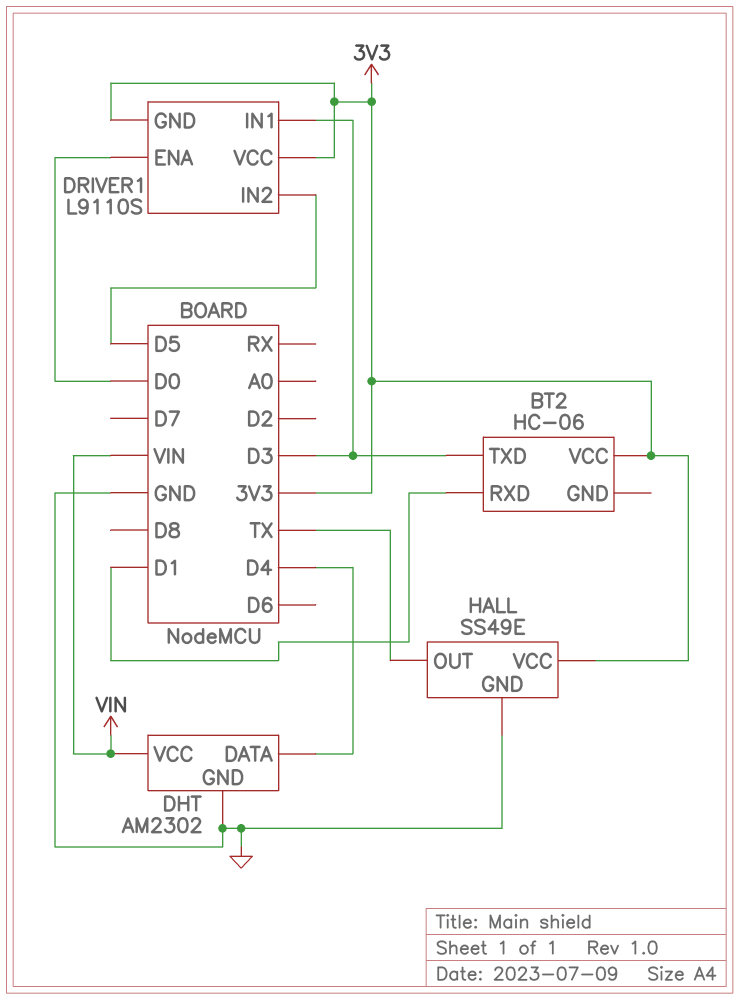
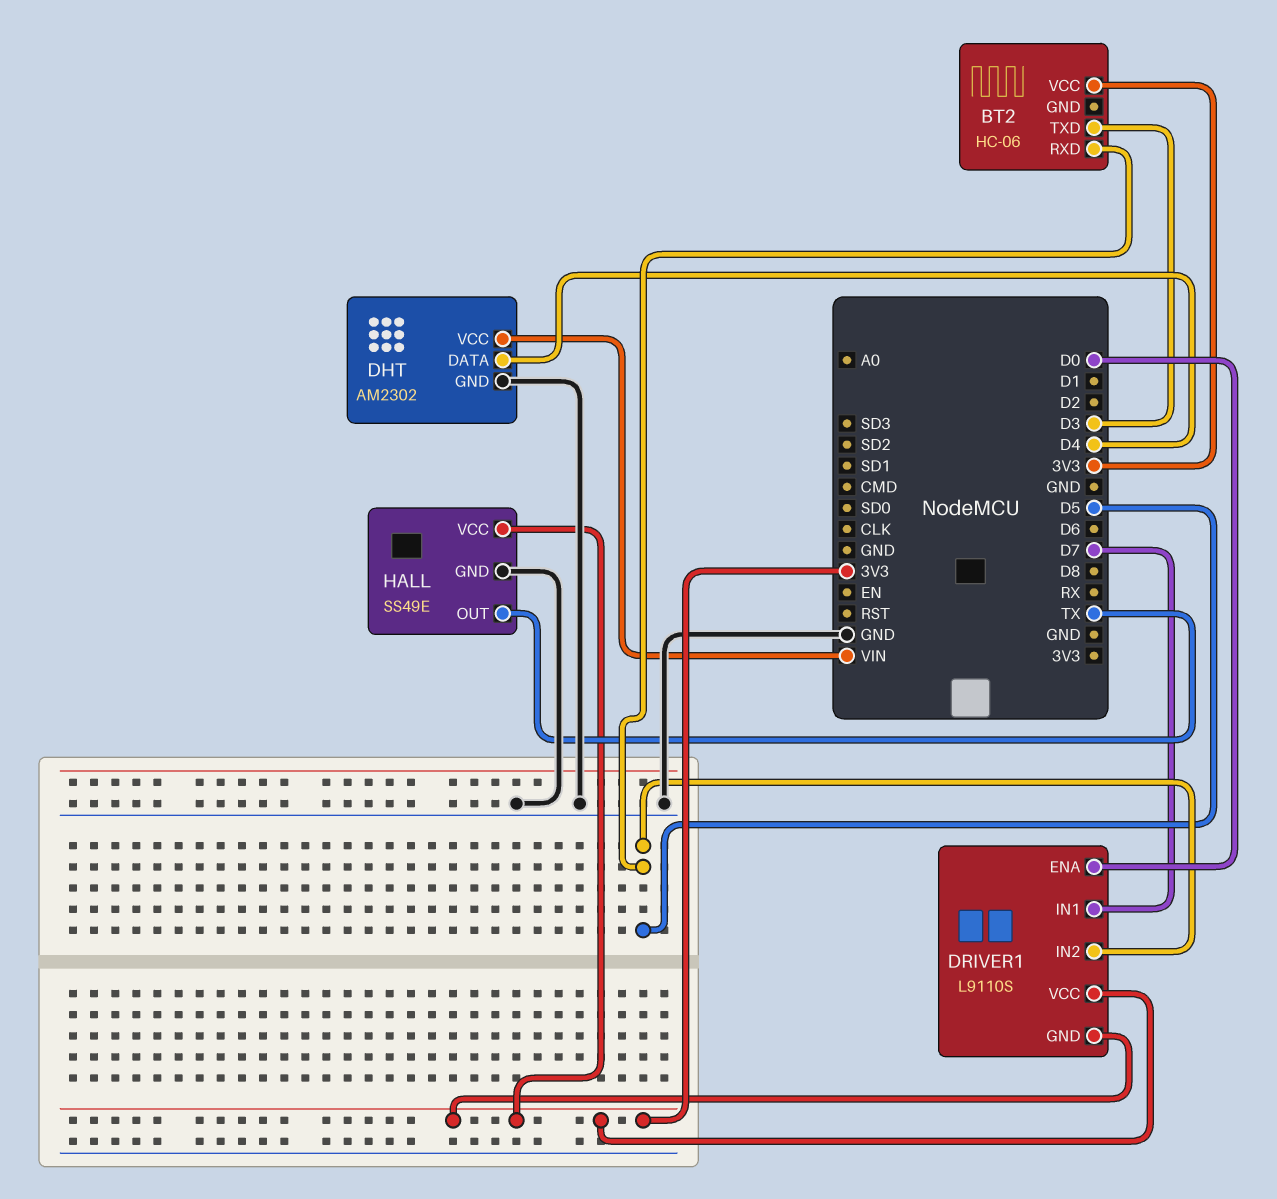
BT2 pin RXD: D1 -> D5
DRIVER1 pin IN1: D3 -> D7

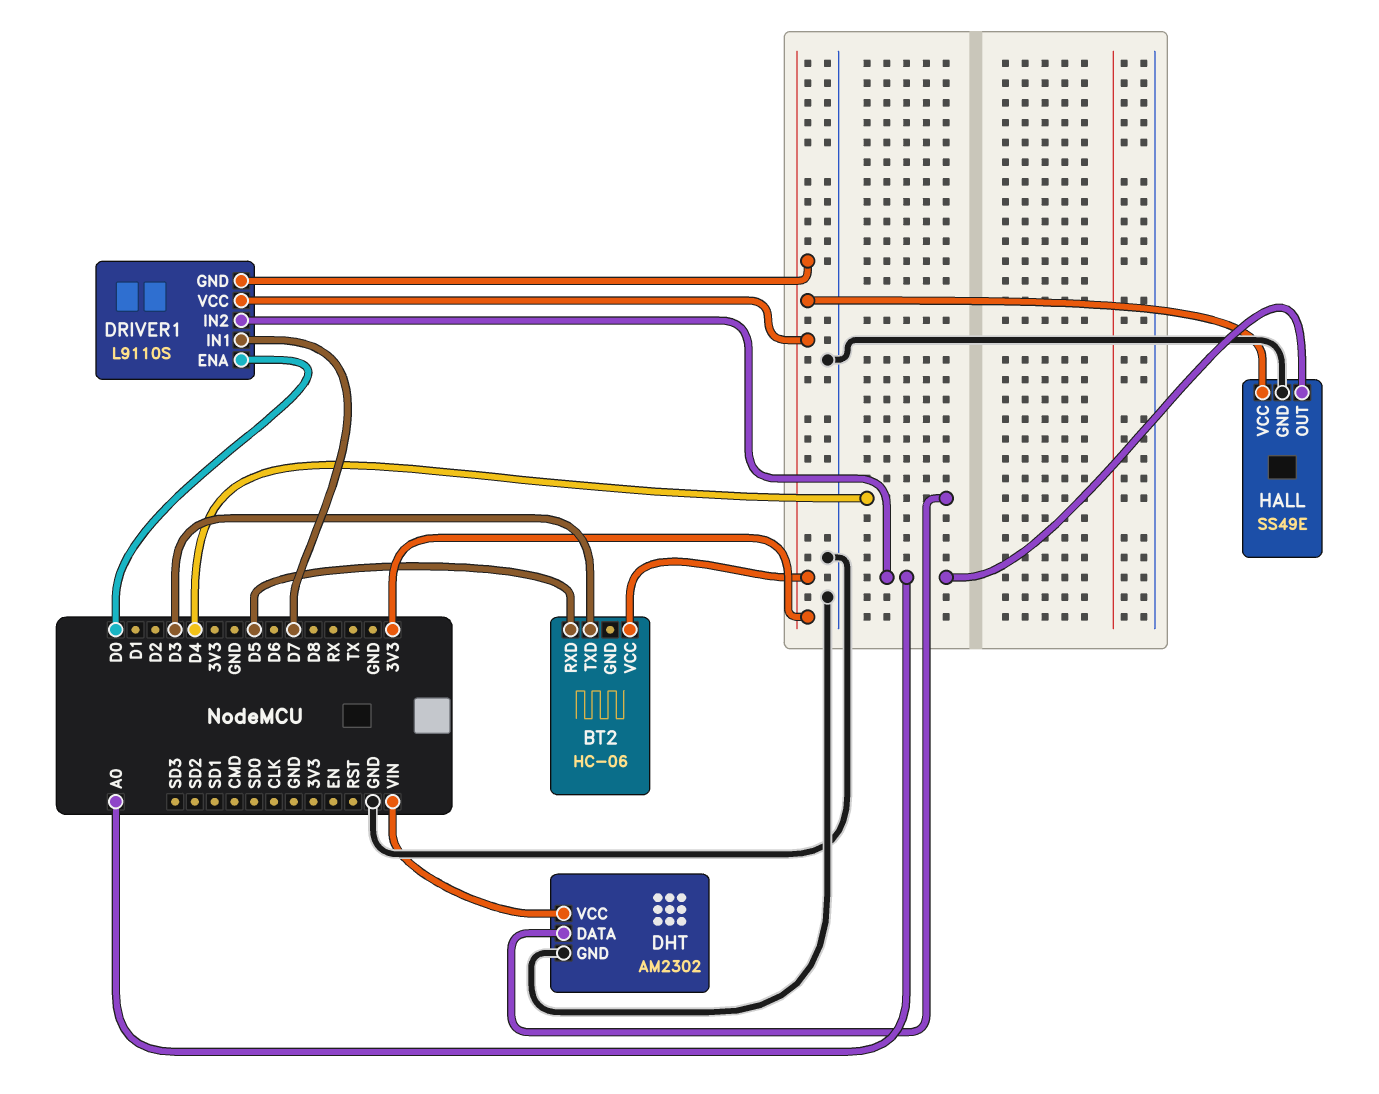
DRIVER1 pin IN2: D5 -> A0
HALL pin OUT: TX -> A0

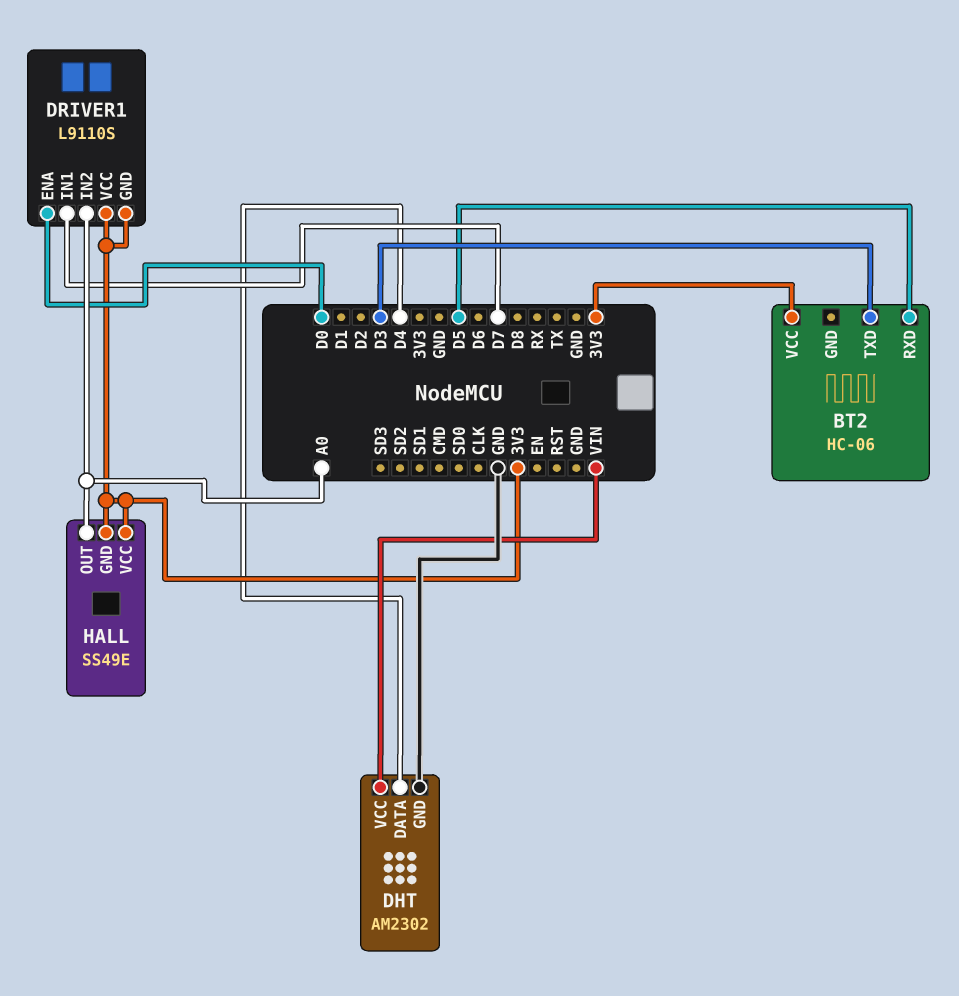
HALL pin GND: GND -> 3V3

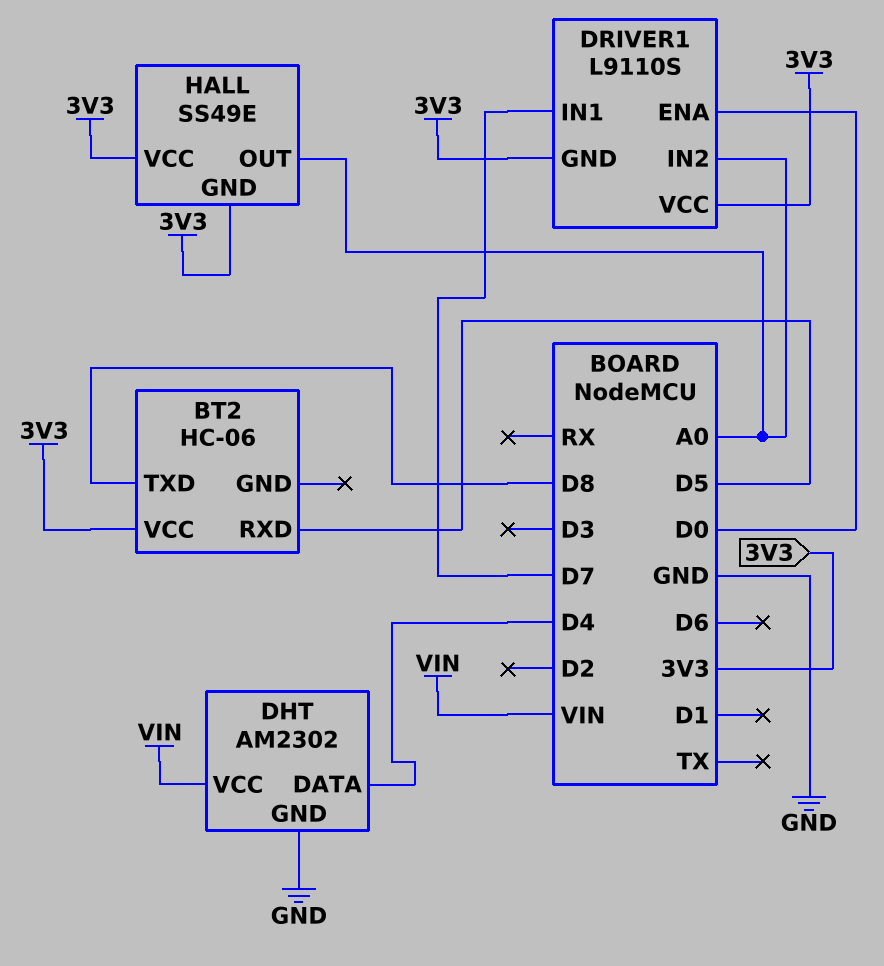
BT2 pin TXD: D3 -> D8

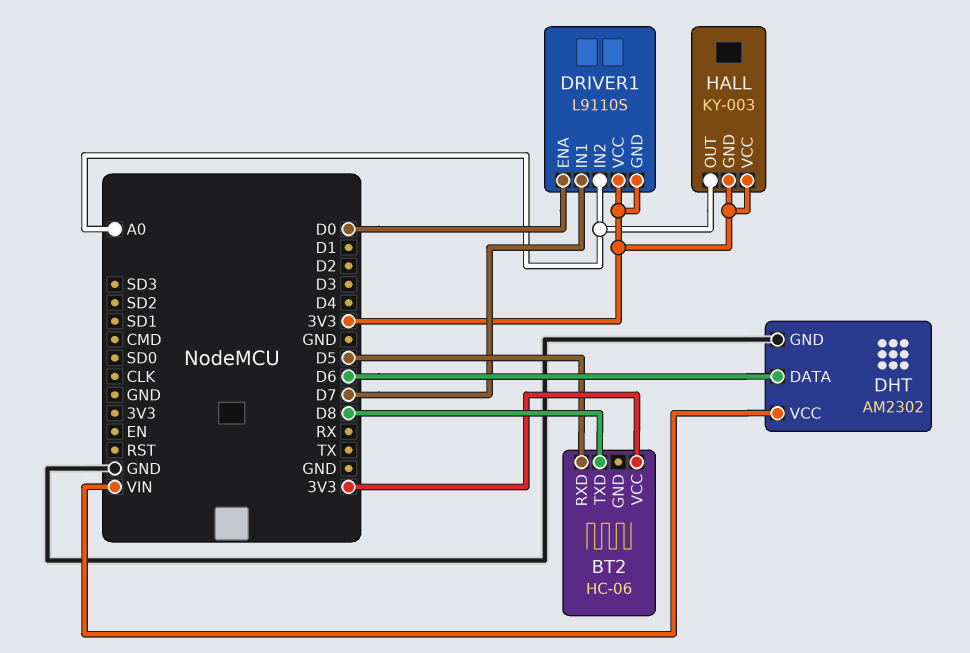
DHT pin DATA: D4 -> D6
HALL: SS49E -> KY-003

